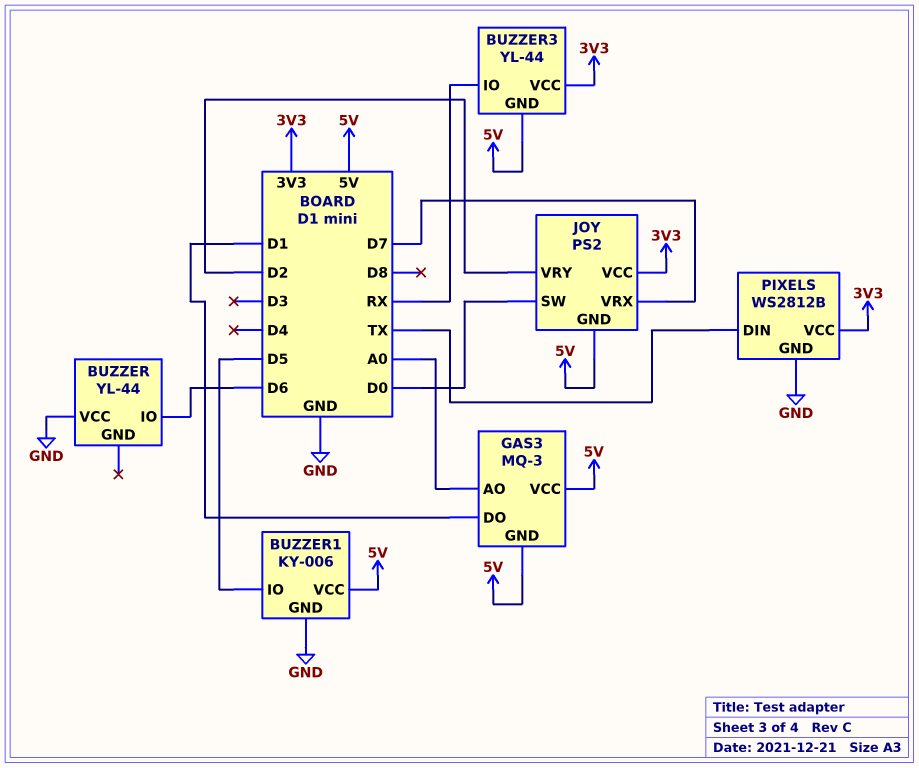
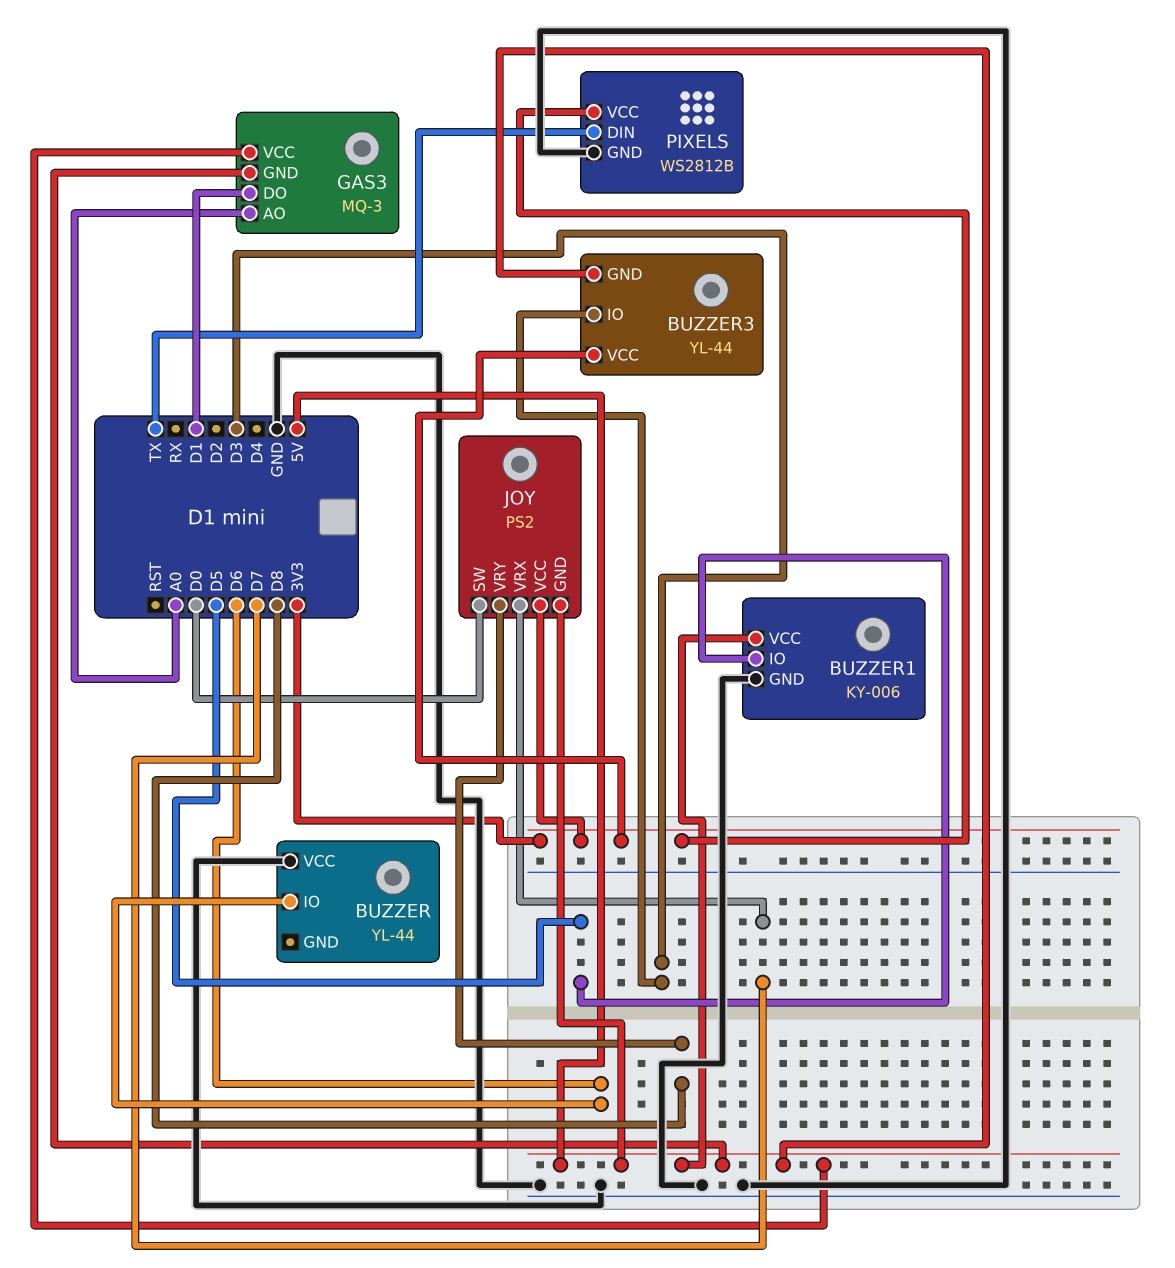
BUZZER3 pin IO: RX -> D3
JOY pin VRY: D2 -> D8

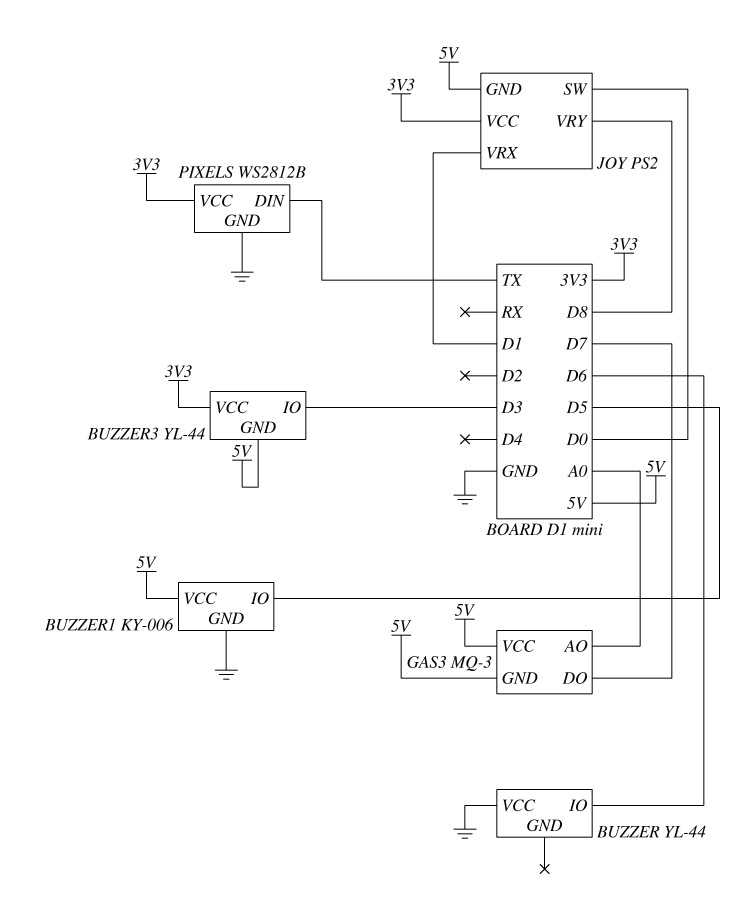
GAS3 pin DO: D1 -> D7
JOY pin VRX: D7 -> D1

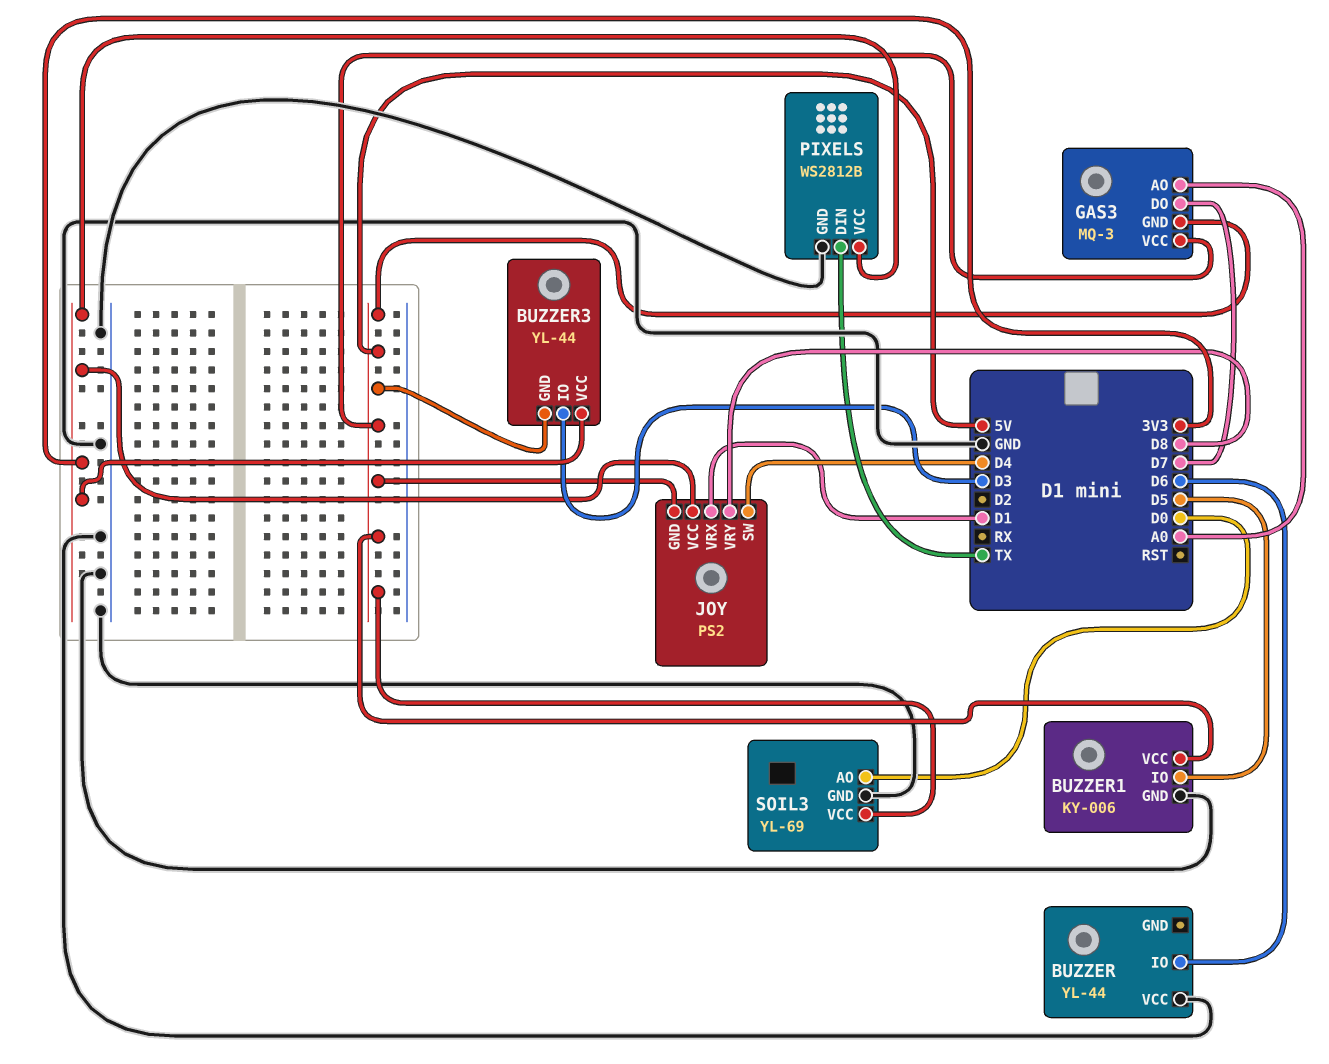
JOY pin SW: D0 -> D4
SOIL3: none -> YL-69
SOIL3 pin AO: none -> D0
SOIL3 pin GND: none -> GND
SOIL3 pin VCC: none -> 5V

